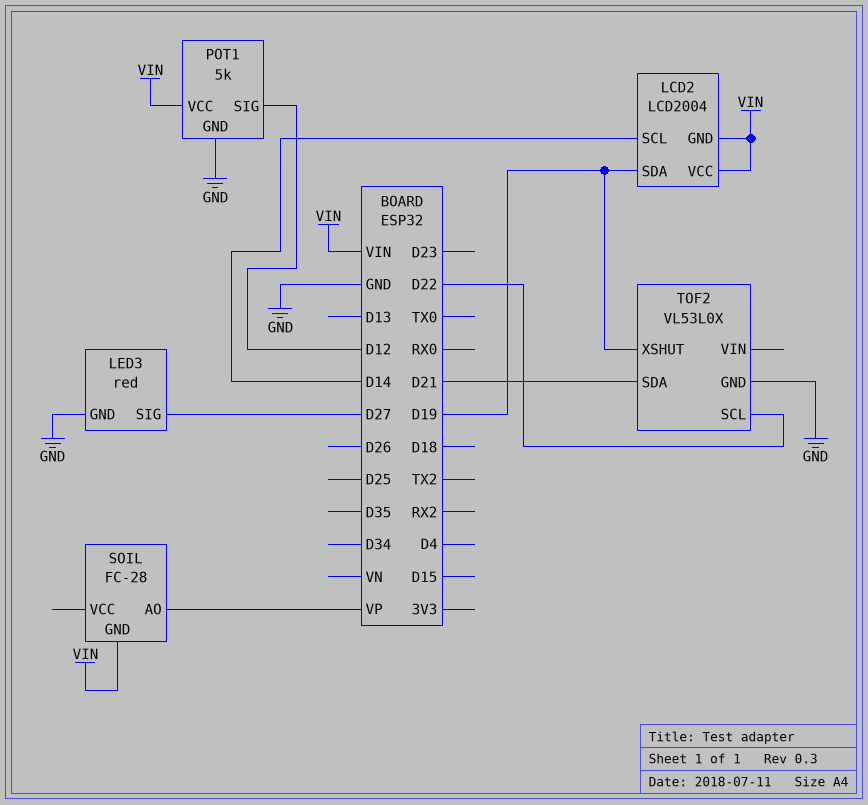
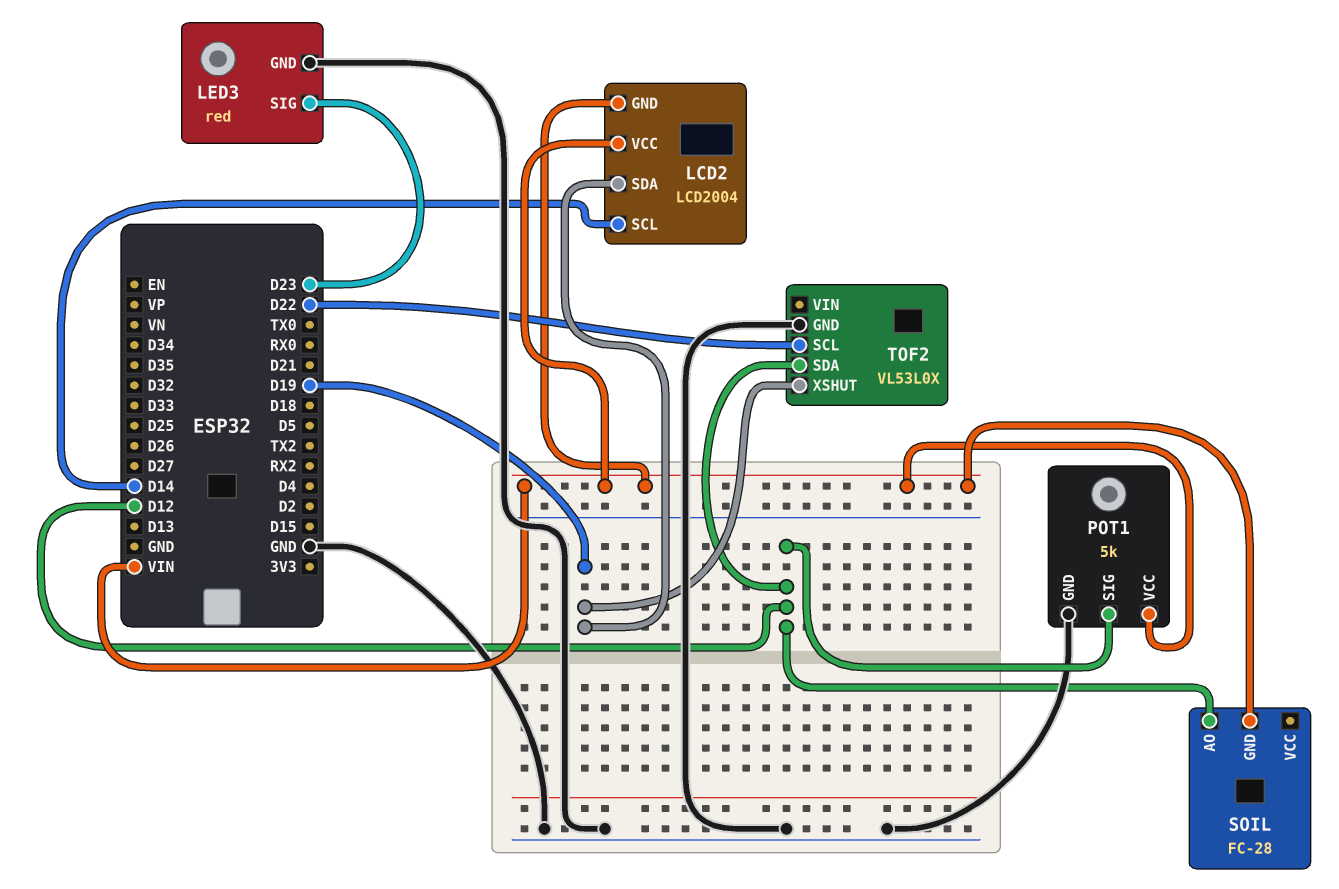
LED3 pin SIG: D27 -> D23
SOIL pin AO: VP -> D12
TOF2 pin SDA: D21 -> D12

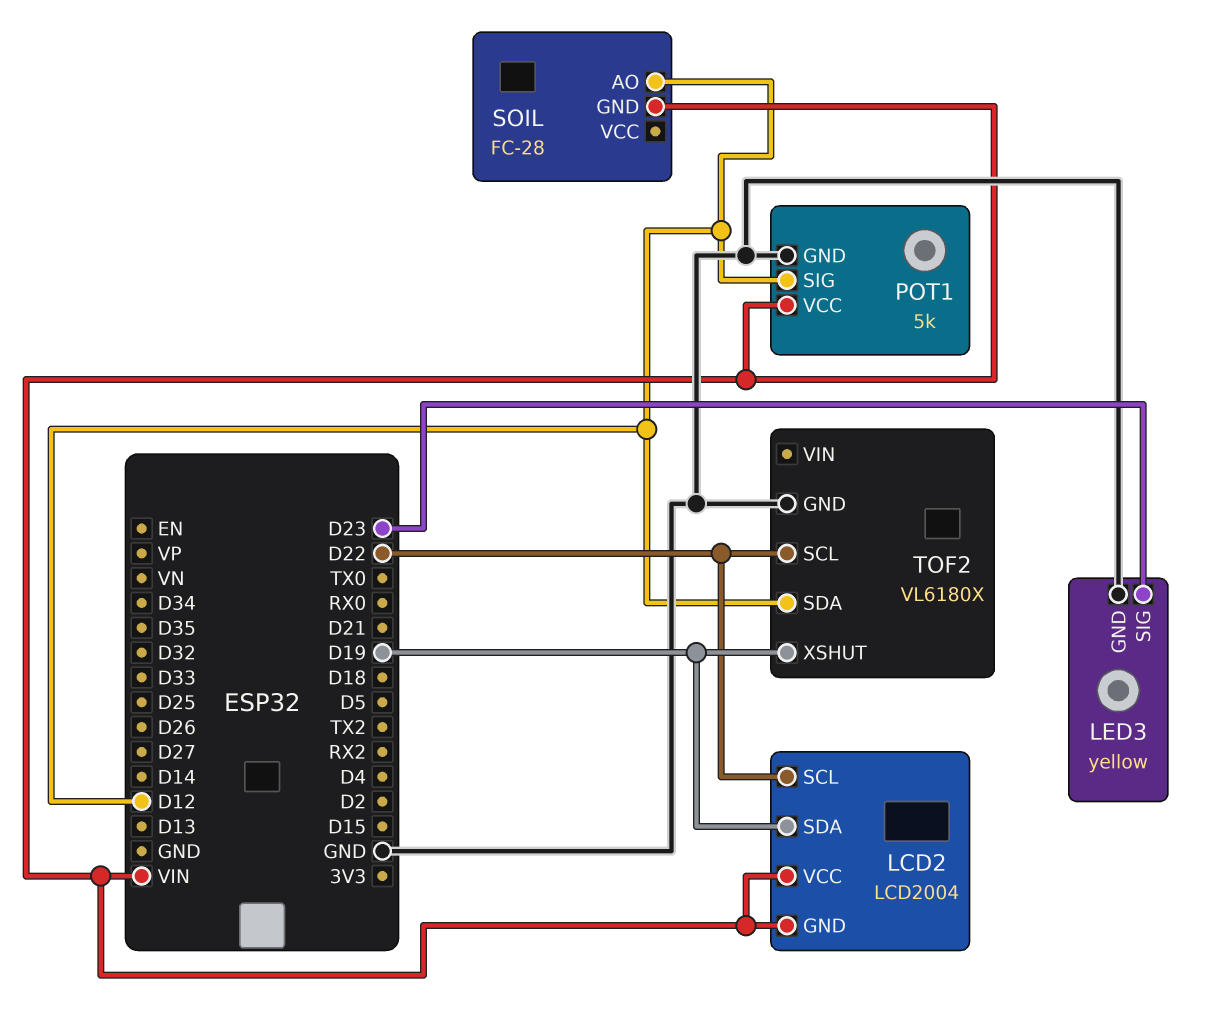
LCD2 pin SCL: D14 -> D22
LED3: red -> yellow
TOF2: VL53L0X -> VL6180X

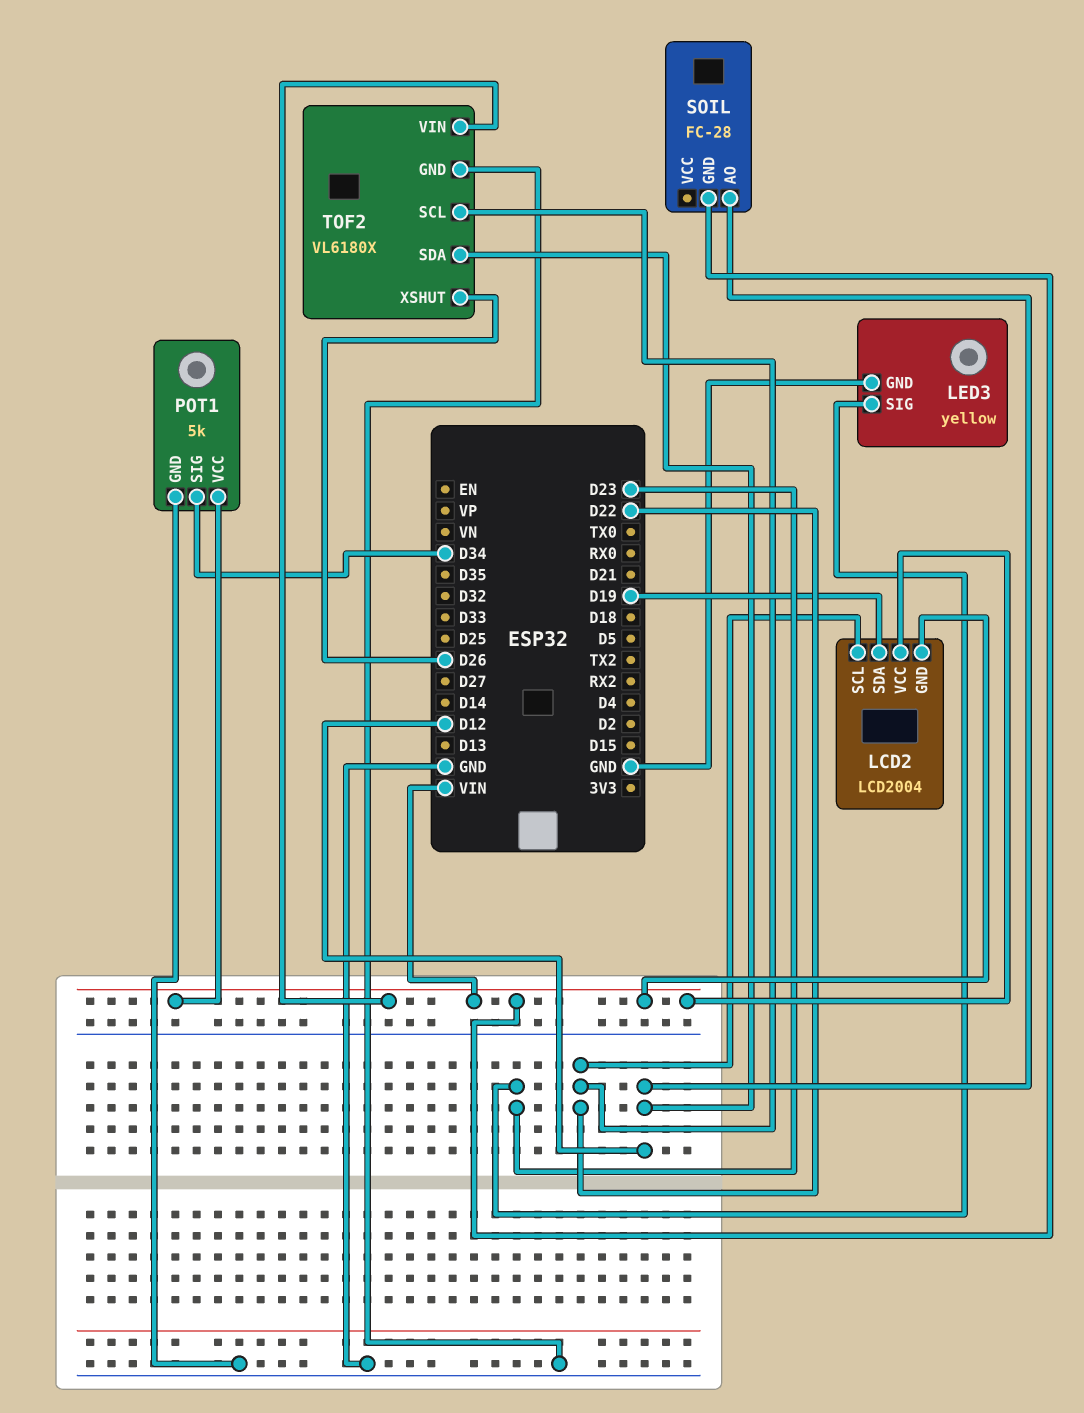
POT1 pin SIG: D12 -> D34
TOF2 pin VIN: none -> VIN
TOF2 pin XSHUT: D19 -> D26

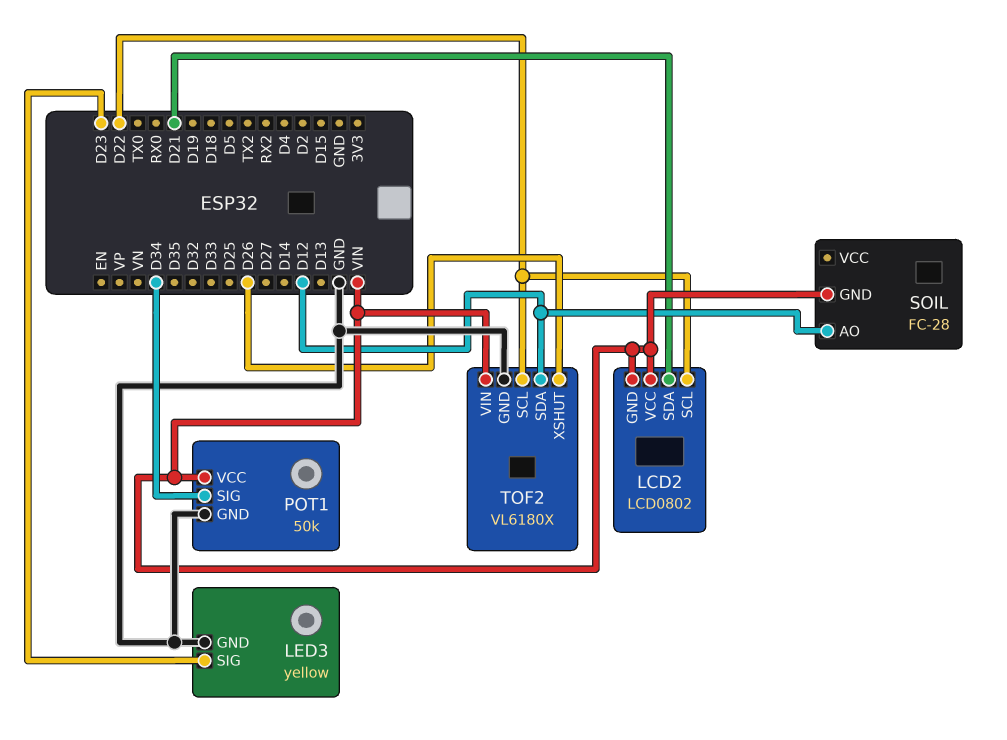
LCD2: LCD2004 -> LCD0802
LCD2 pin SDA: D19 -> D21
POT1: 5k -> 50k

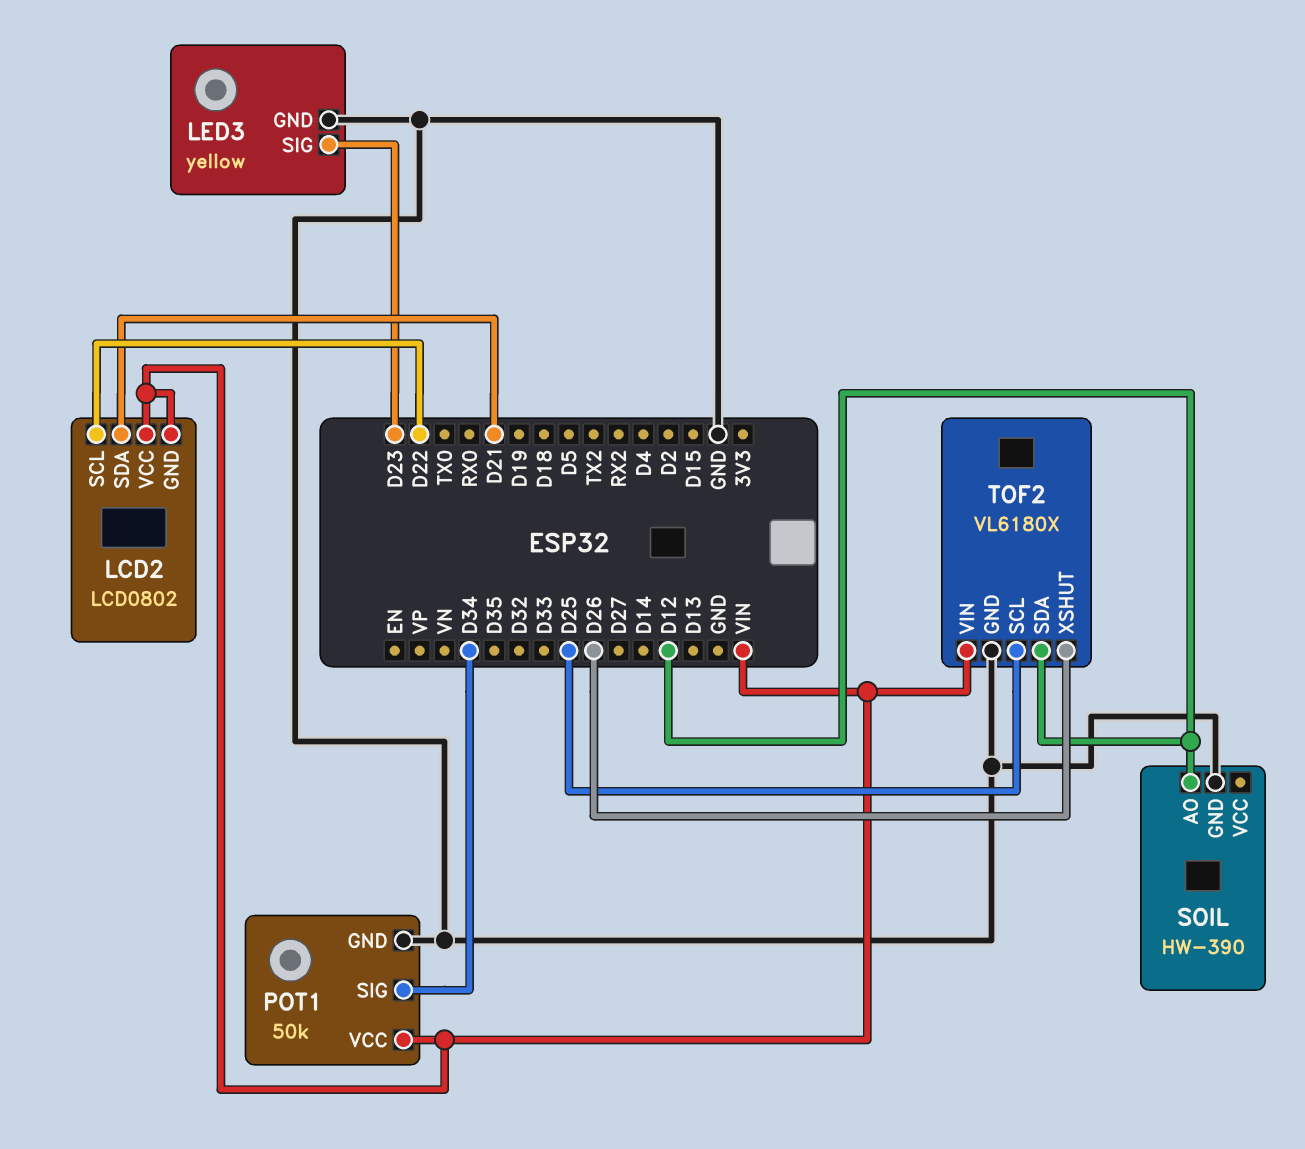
SOIL: FC-28 -> HW-390
SOIL pin GND: VIN -> GND
TOF2 pin SCL: D22 -> D25

